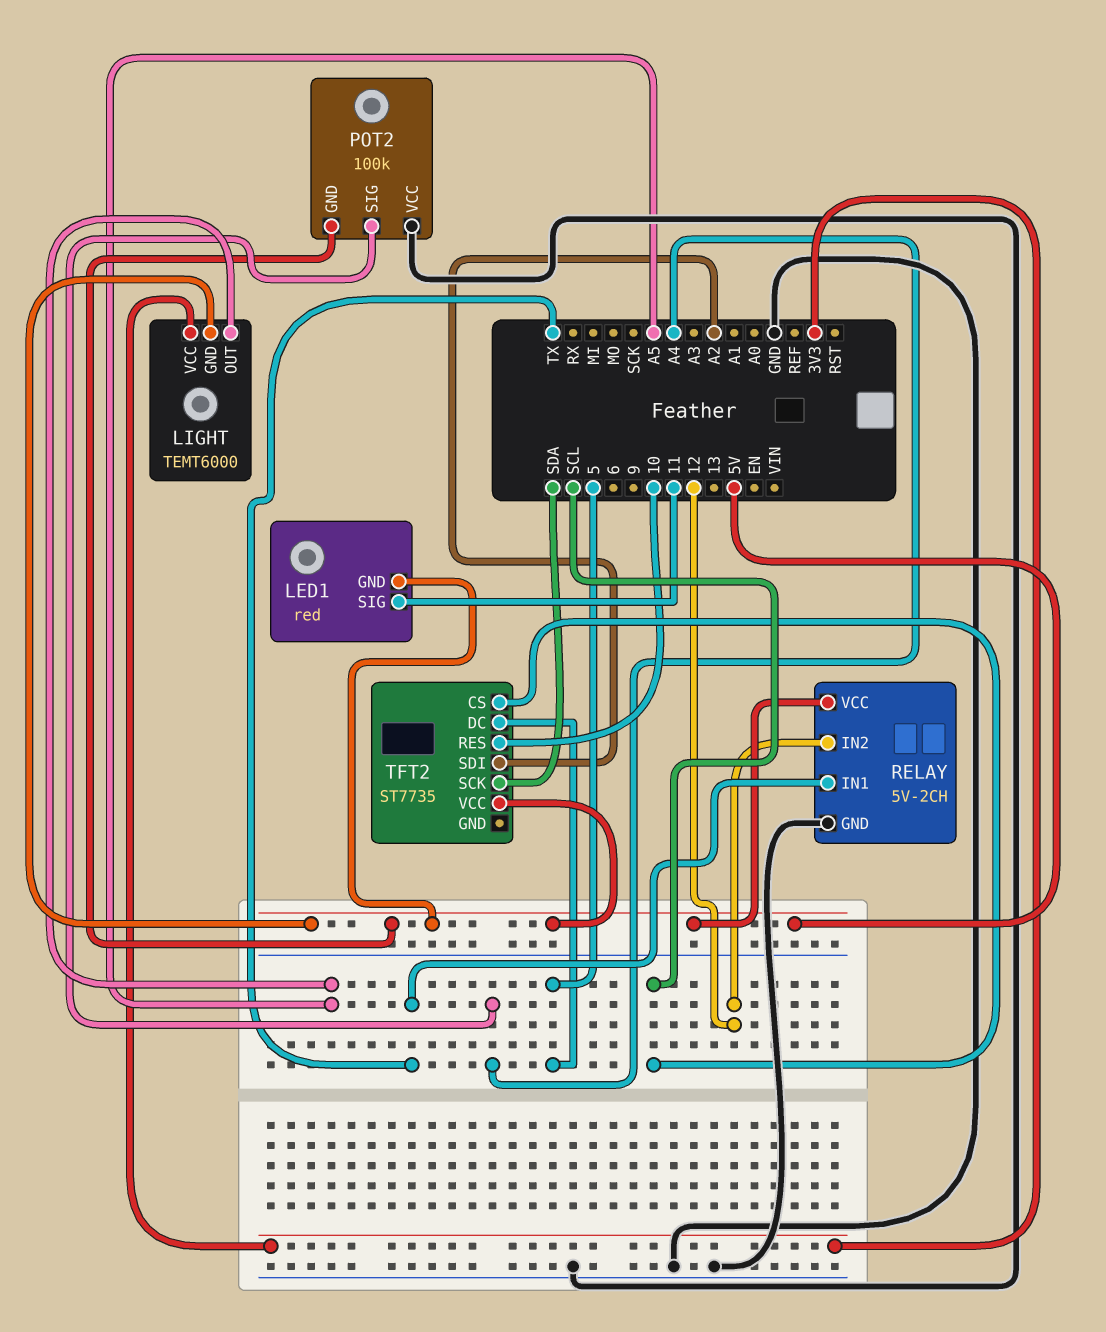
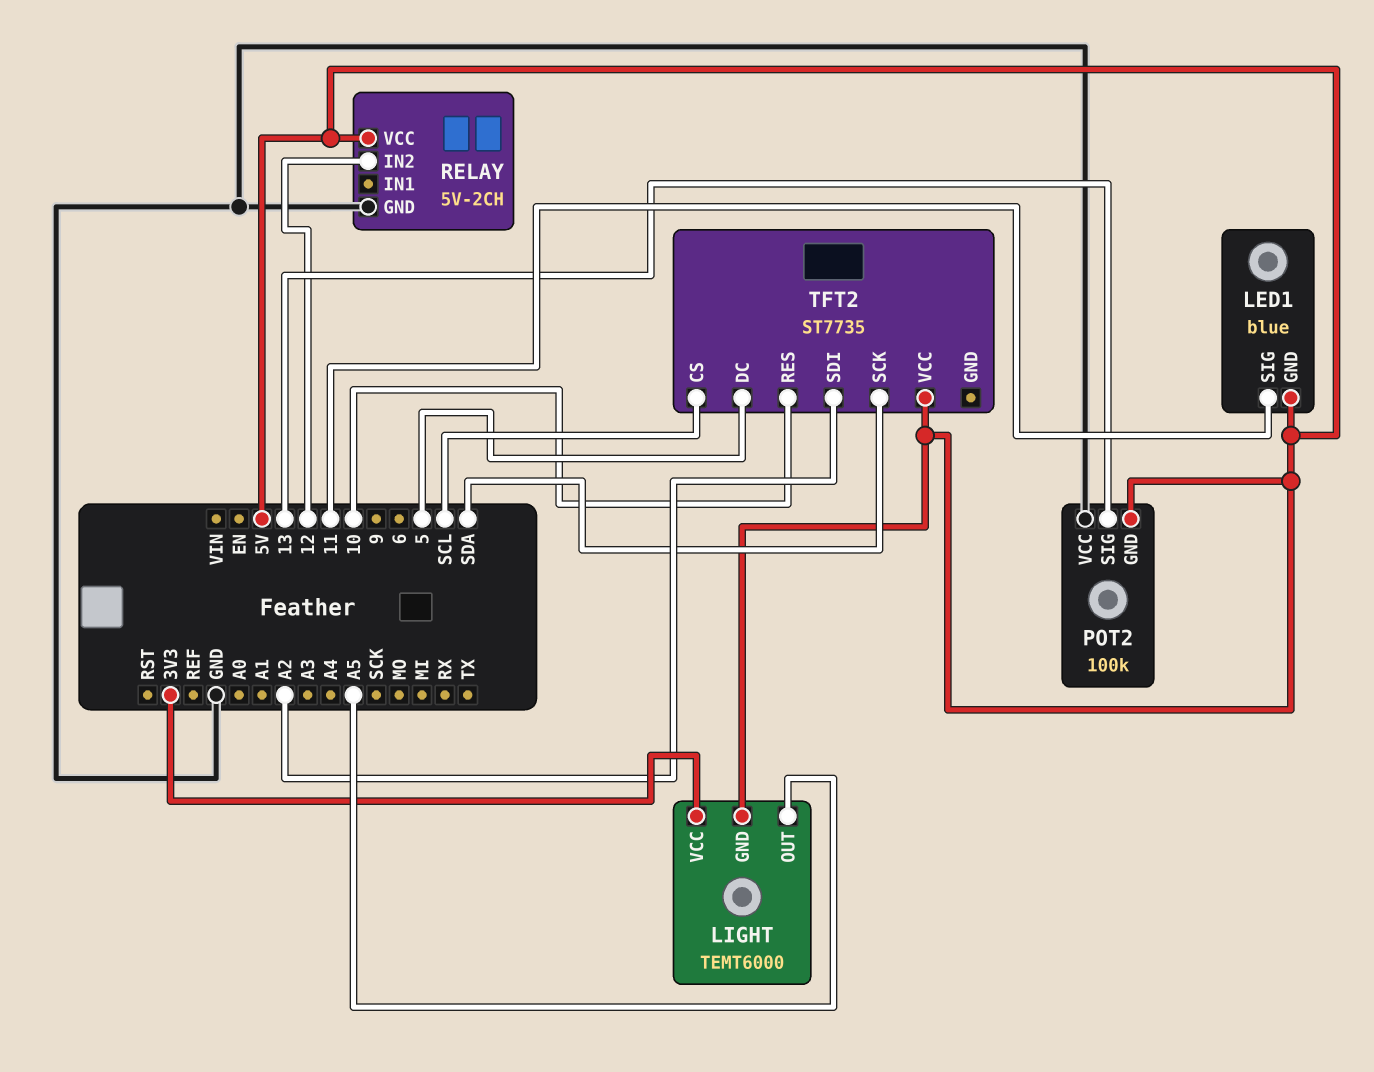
LED1: red -> blue
POT2 pin SIG: A4 -> 13
RELAY pin IN1: TX -> none

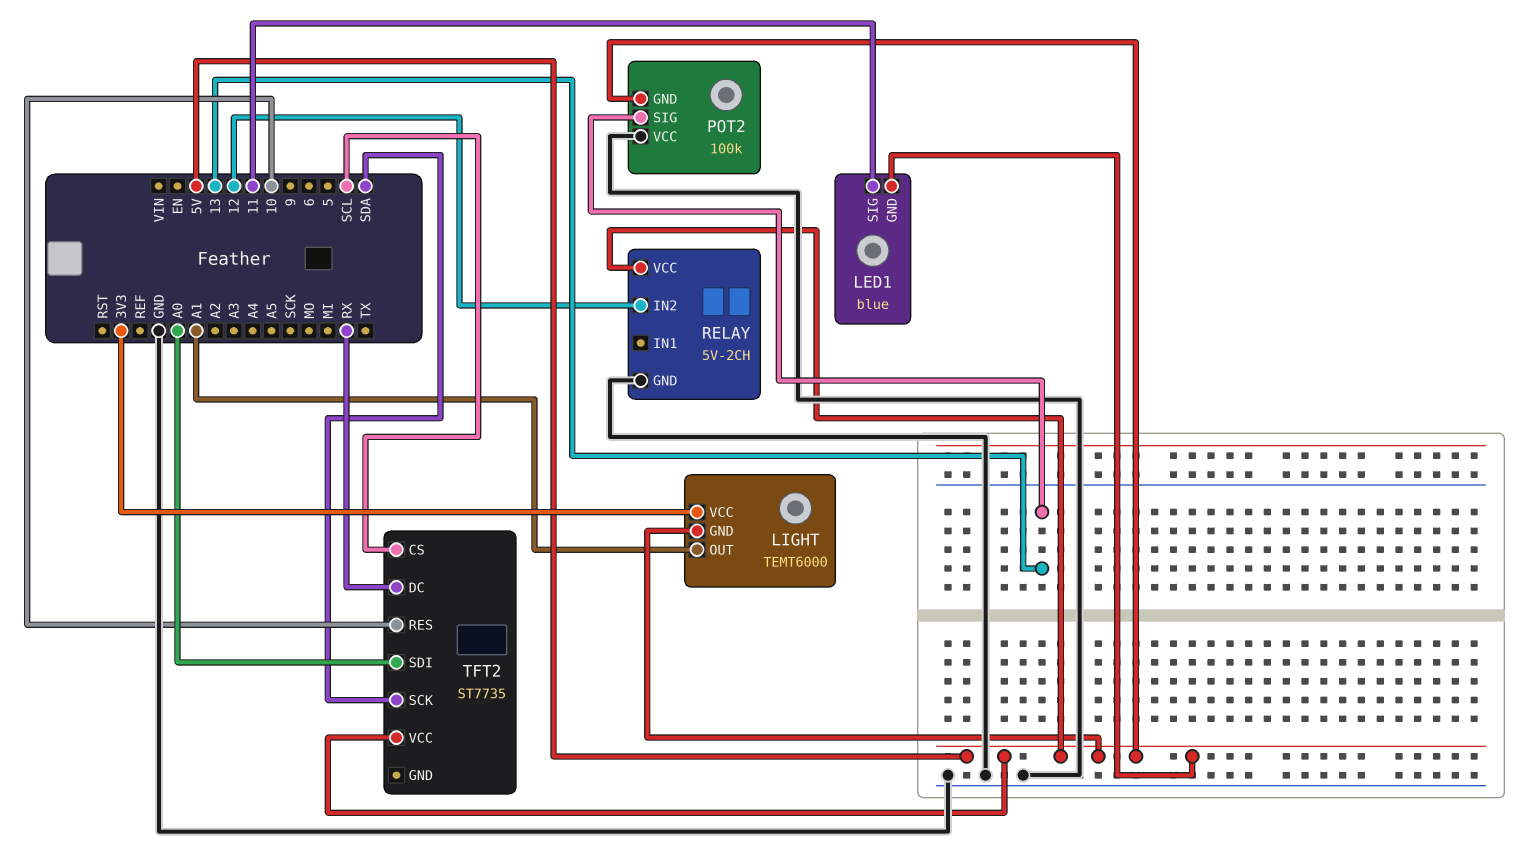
LIGHT pin OUT: A5 -> A1
TFT2 pin DC: 5 -> RX
TFT2 pin SDI: A2 -> A0

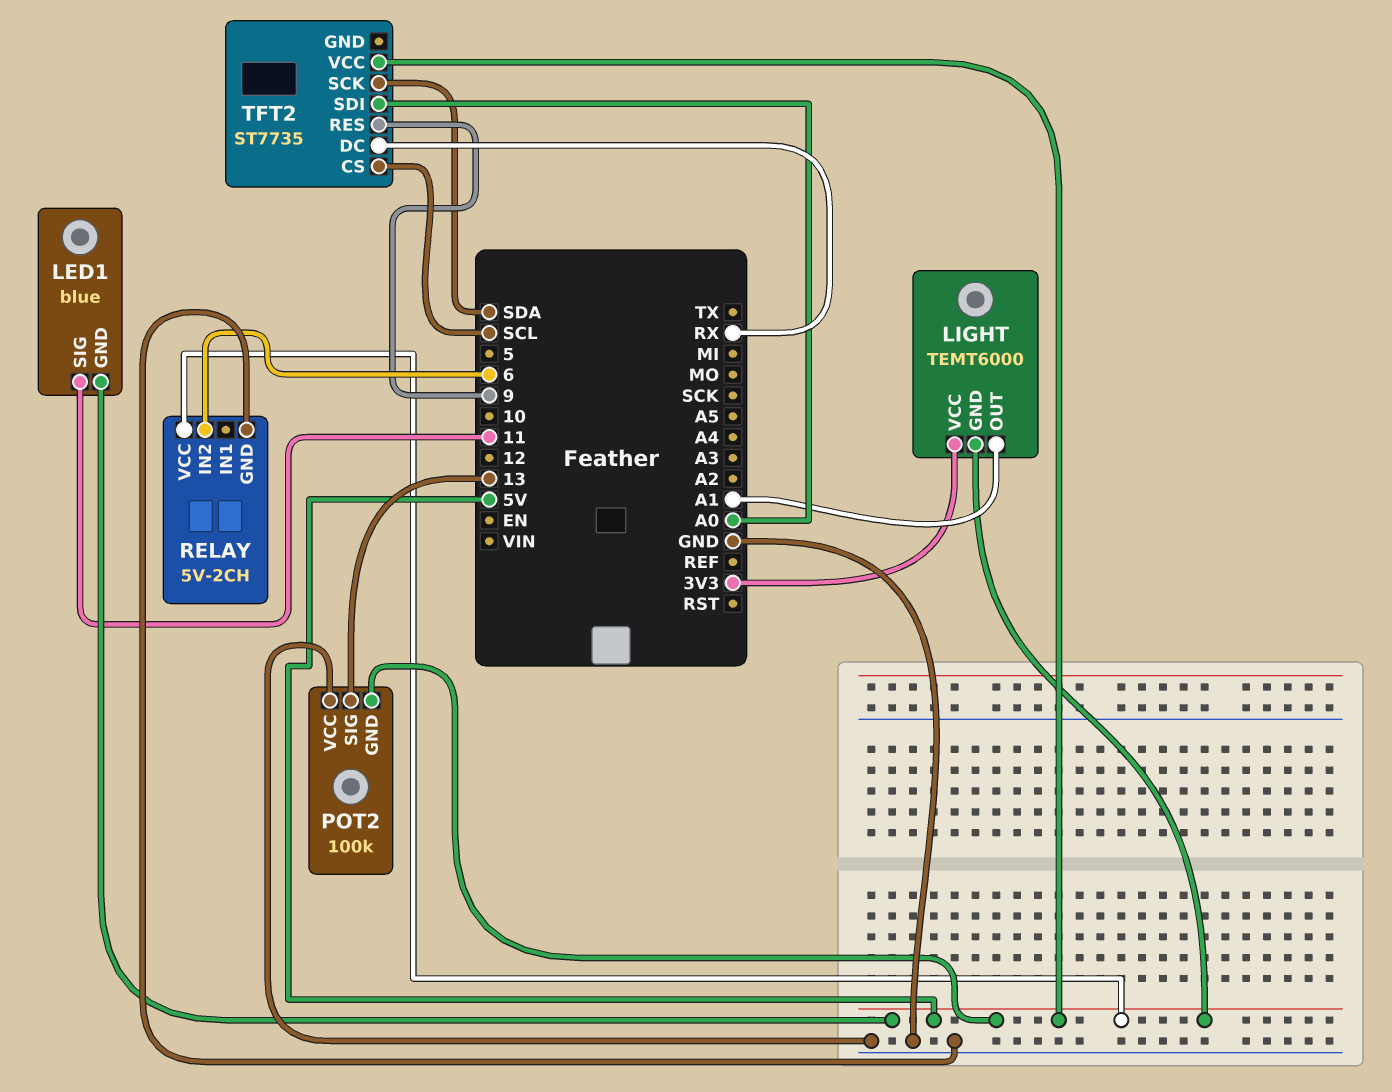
RELAY pin IN2: 12 -> 6
TFT2 pin RES: 10 -> 9

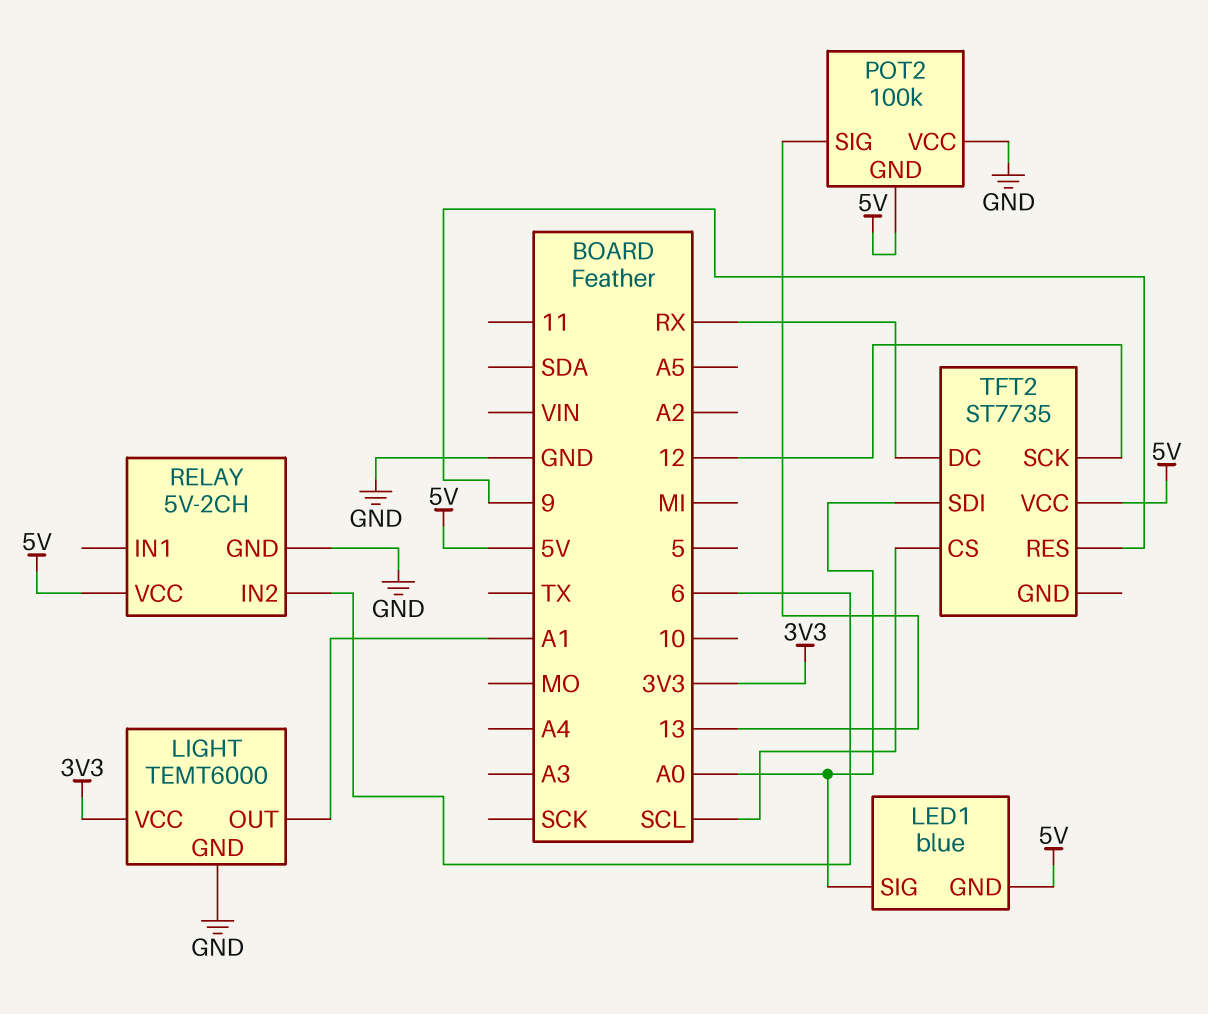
LED1 pin SIG: 11 -> A0
LIGHT pin GND: 5V -> GND
TFT2 pin SCK: SDA -> 12

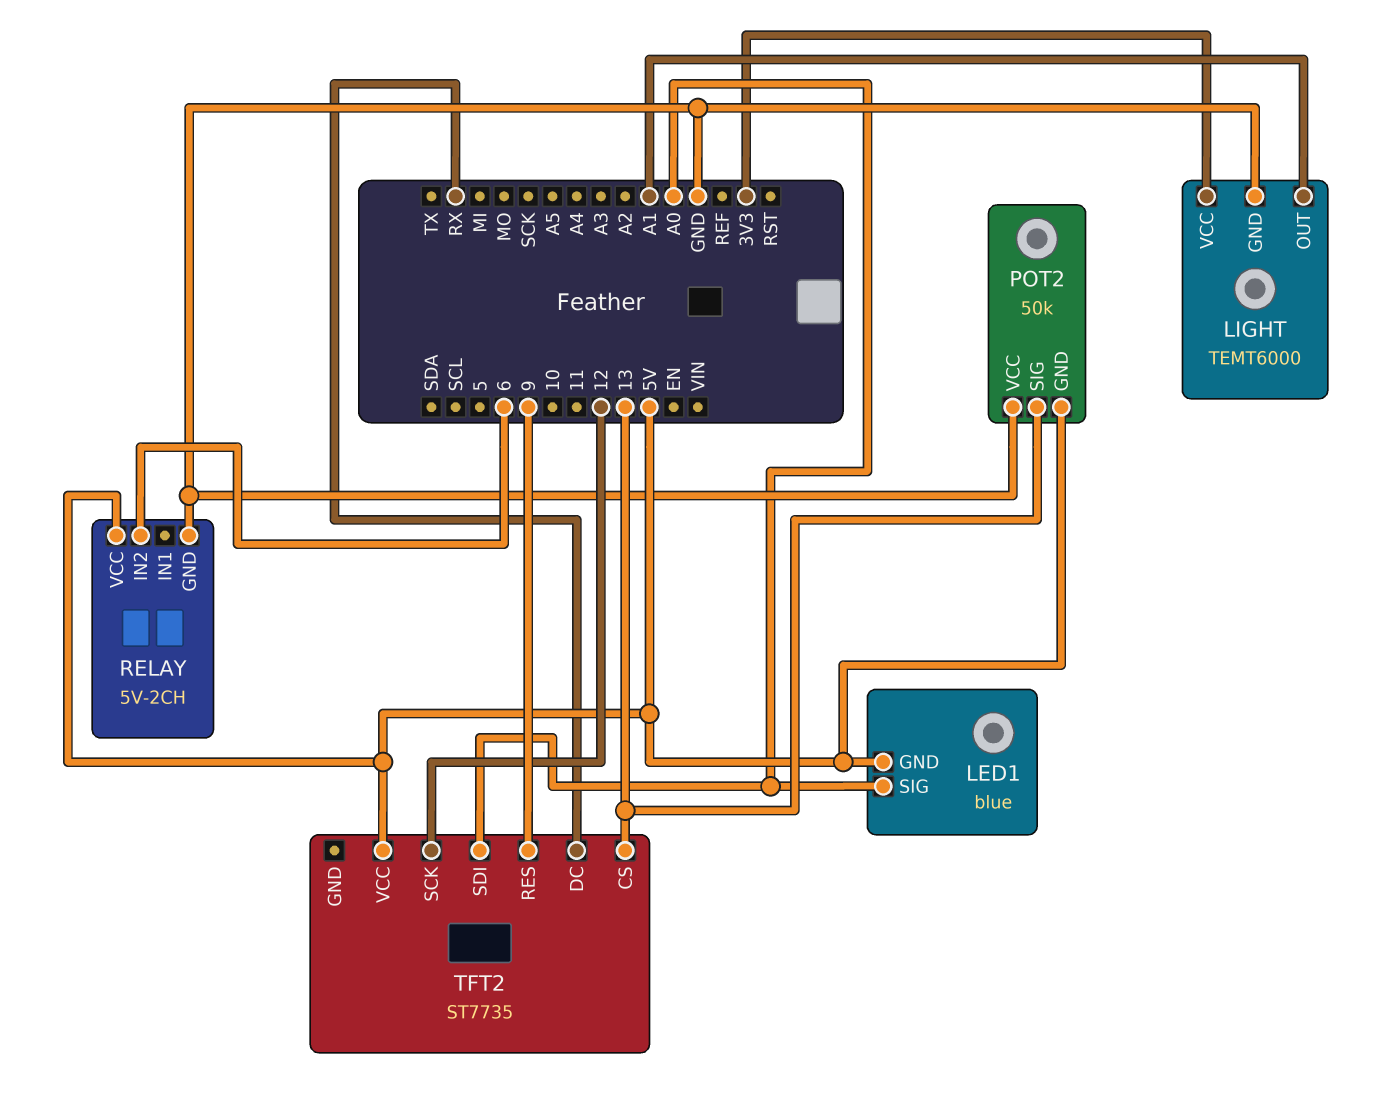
POT2: 100k -> 50k
TFT2 pin CS: SCL -> 13

